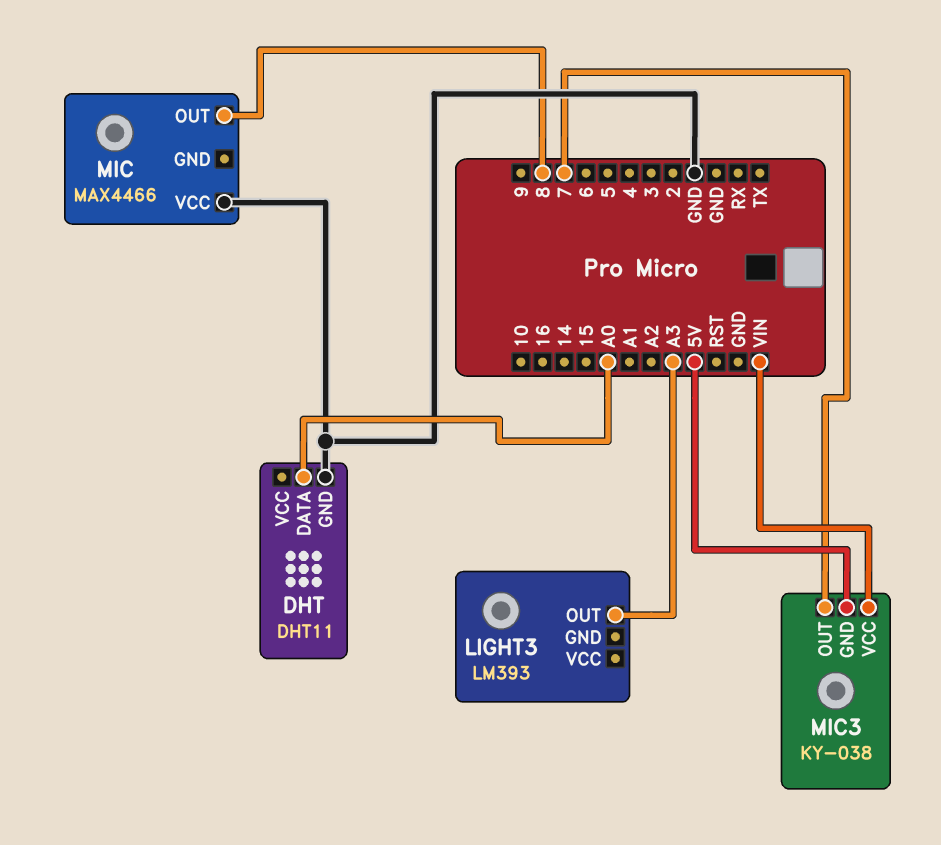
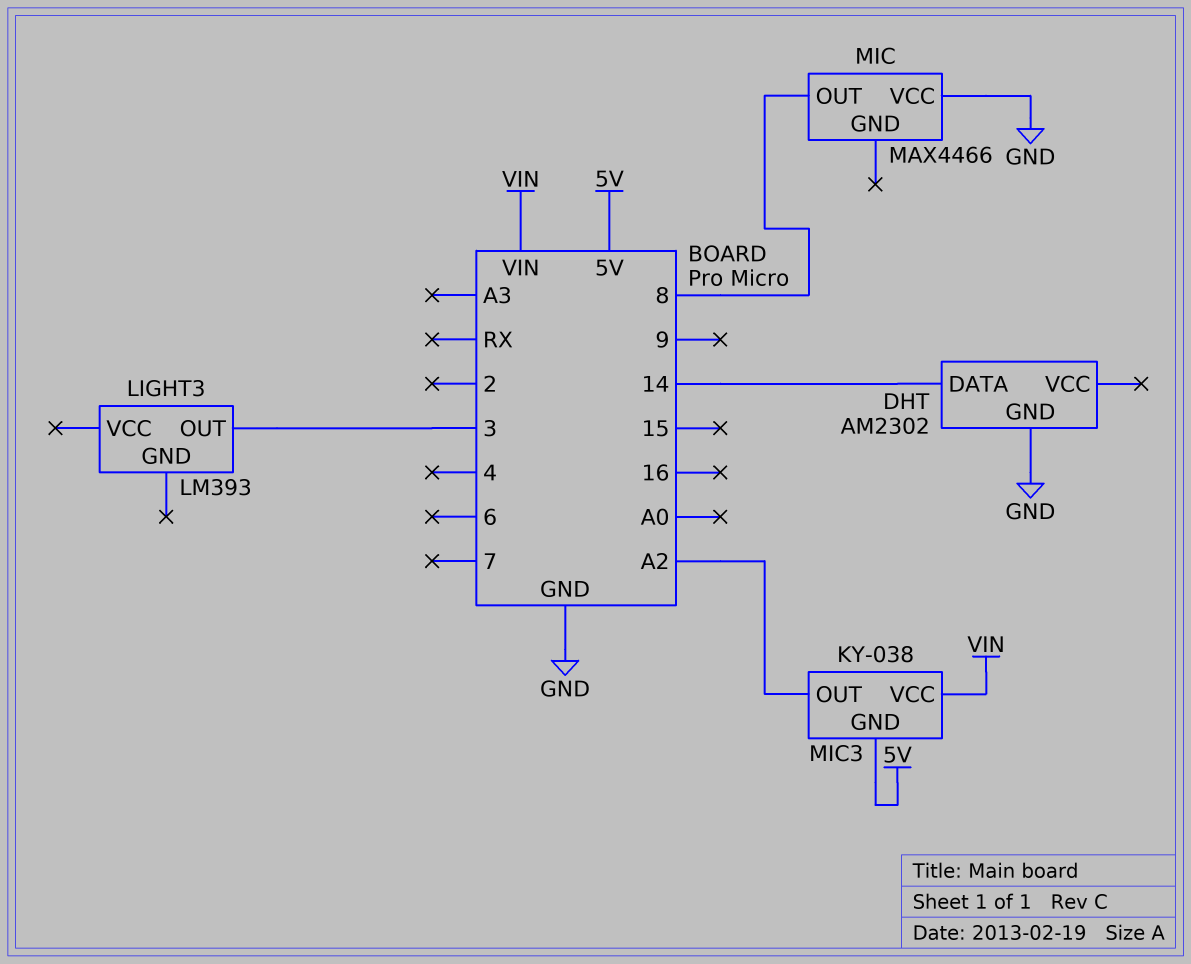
DHT: DHT11 -> AM2302
DHT pin DATA: A0 -> 14
LIGHT3 pin OUT: A3 -> 3
MIC3 pin OUT: 7 -> A2

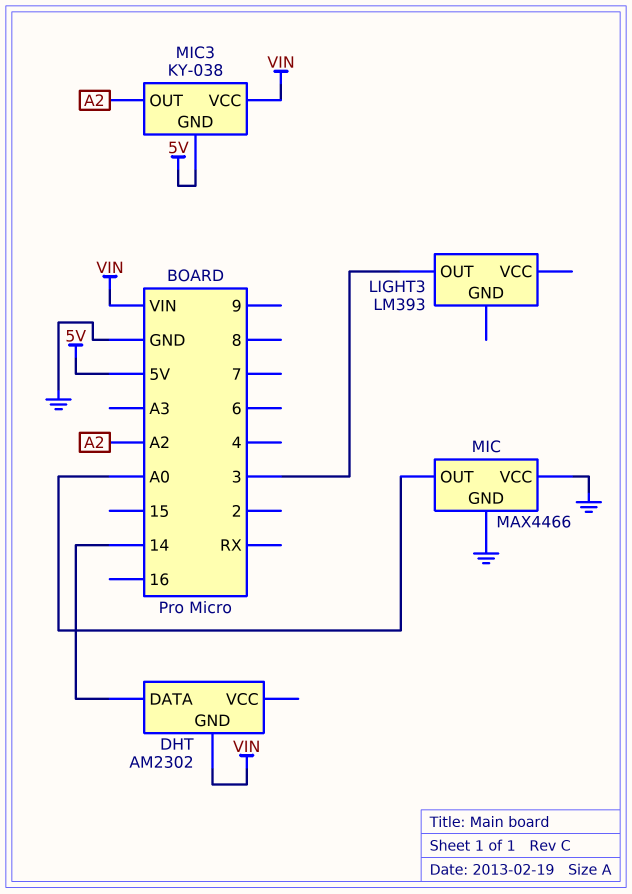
DHT pin GND: GND -> VIN
MIC pin GND: none -> GND
MIC pin OUT: 8 -> A0

